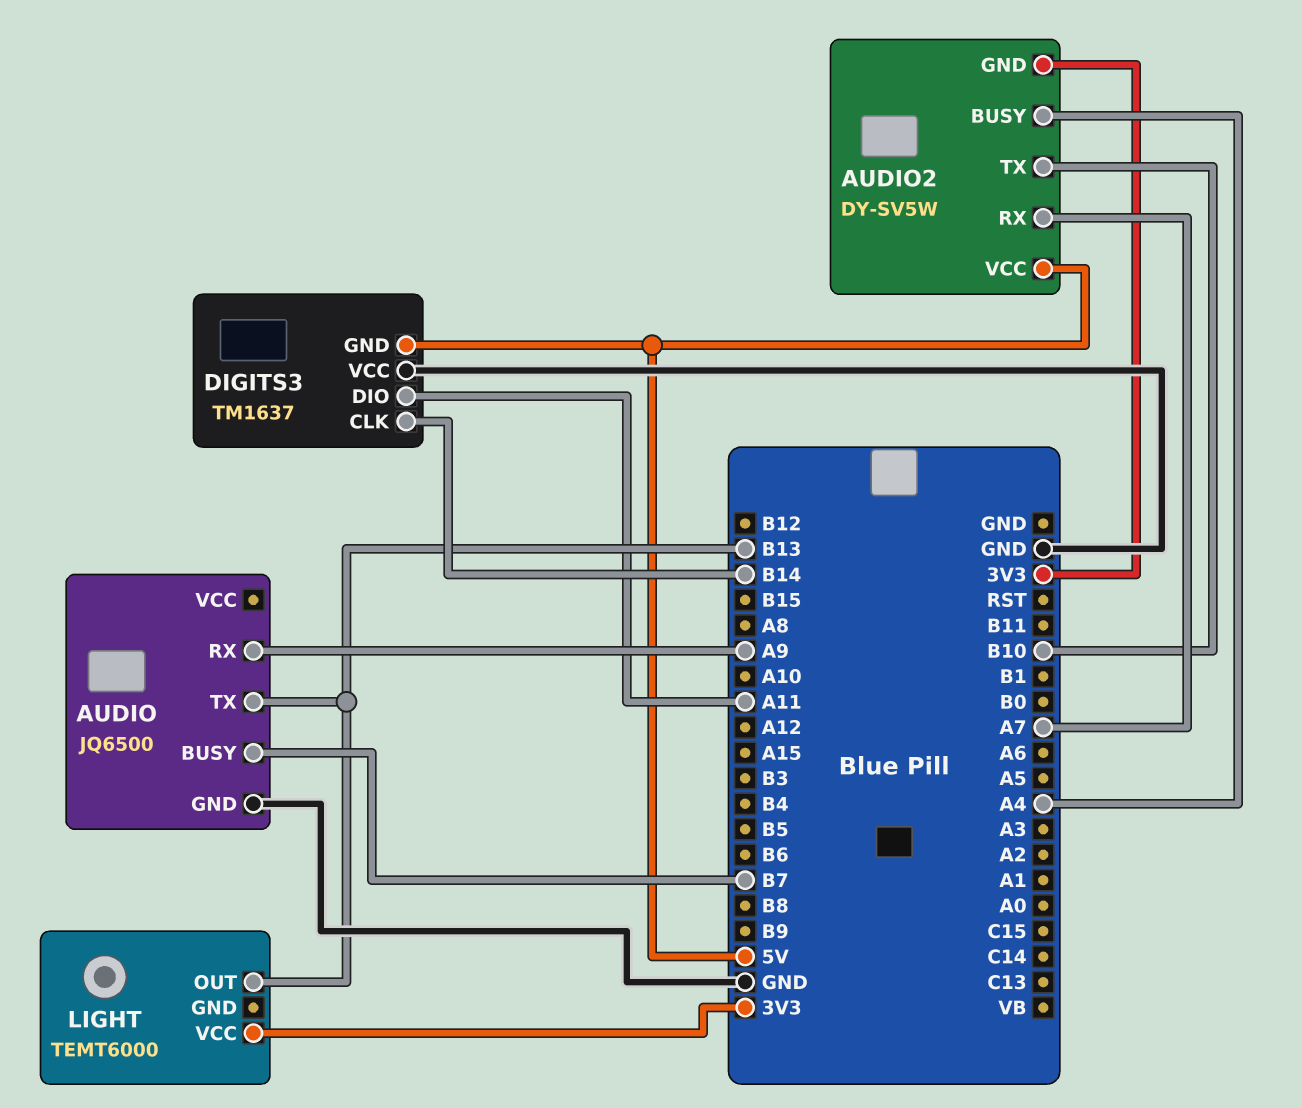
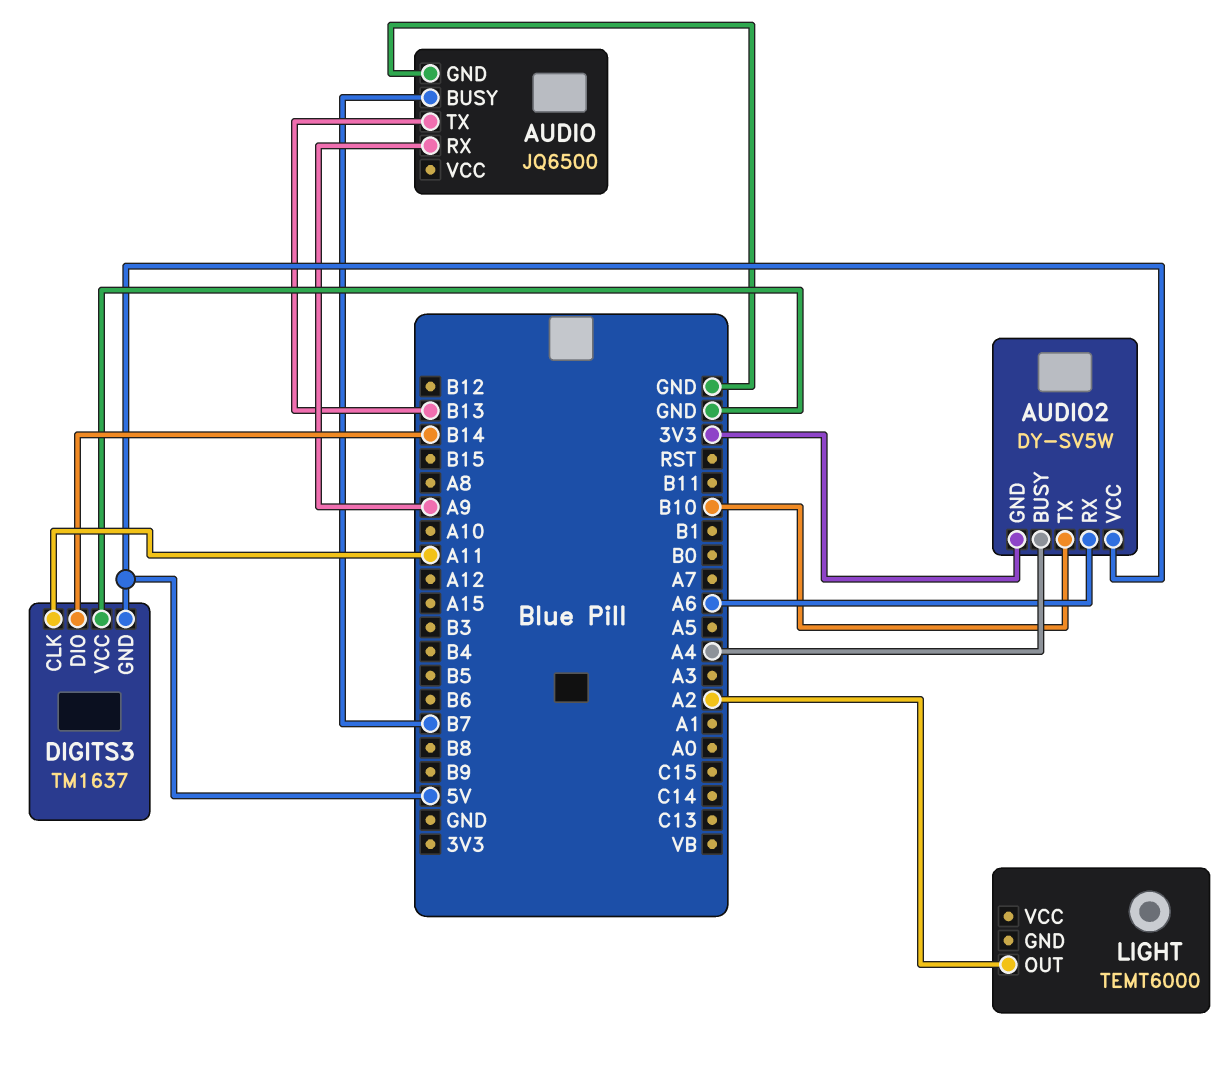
AUDIO2 pin RX: A7 -> A6
DIGITS3 pin CLK: B14 -> A11
DIGITS3 pin DIO: A11 -> B14
LIGHT pin OUT: B13 -> A2
LIGHT pin VCC: 3V3 -> none

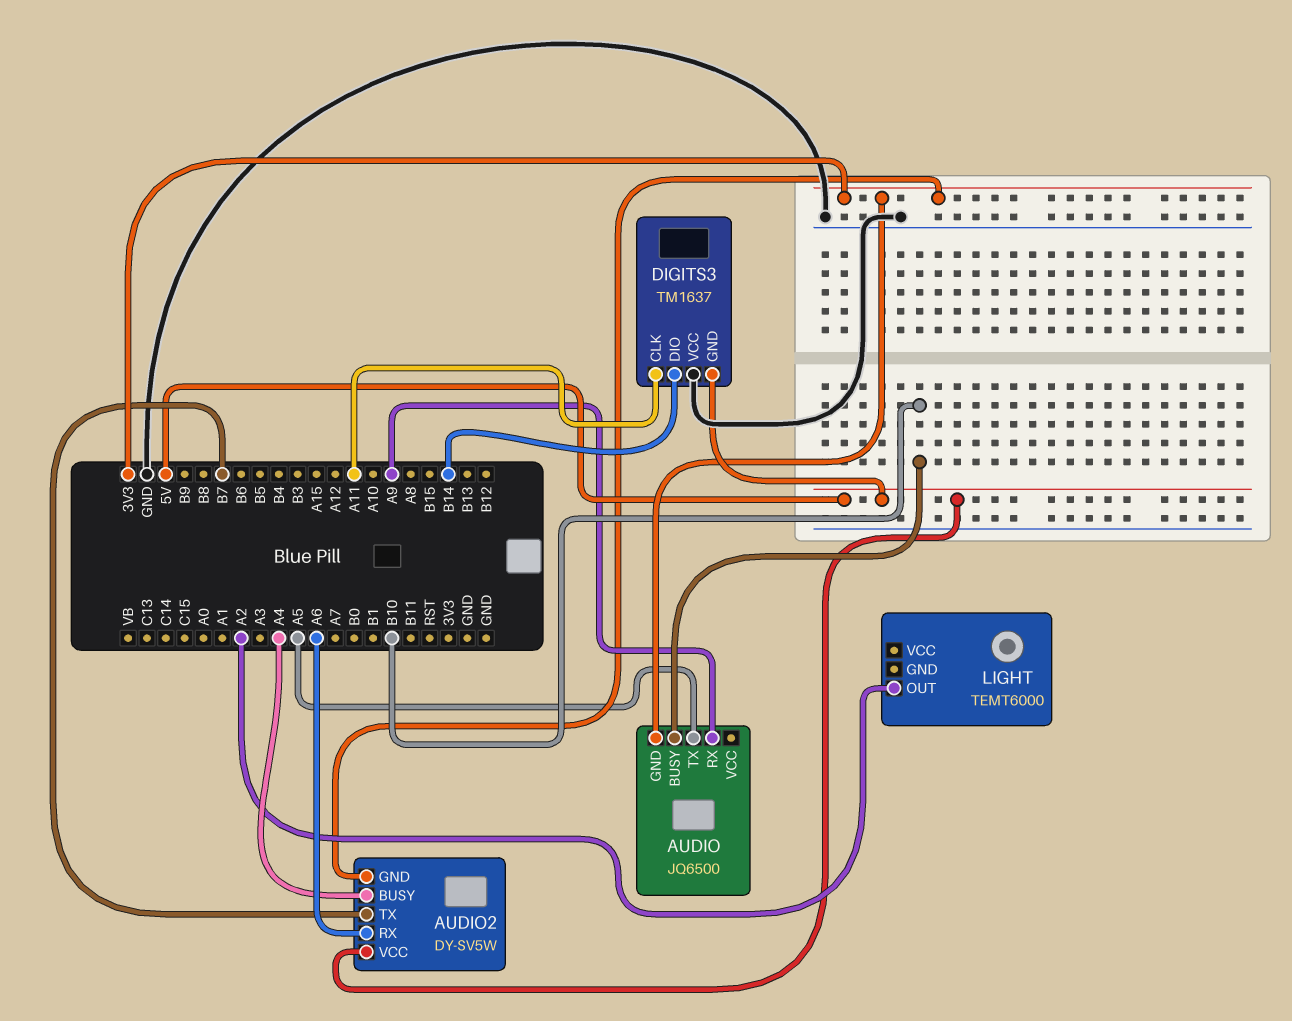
AUDIO pin BUSY: B7 -> B10
AUDIO pin GND: GND -> 3V3
AUDIO pin TX: B13 -> A5
AUDIO2 pin TX: B10 -> B7

